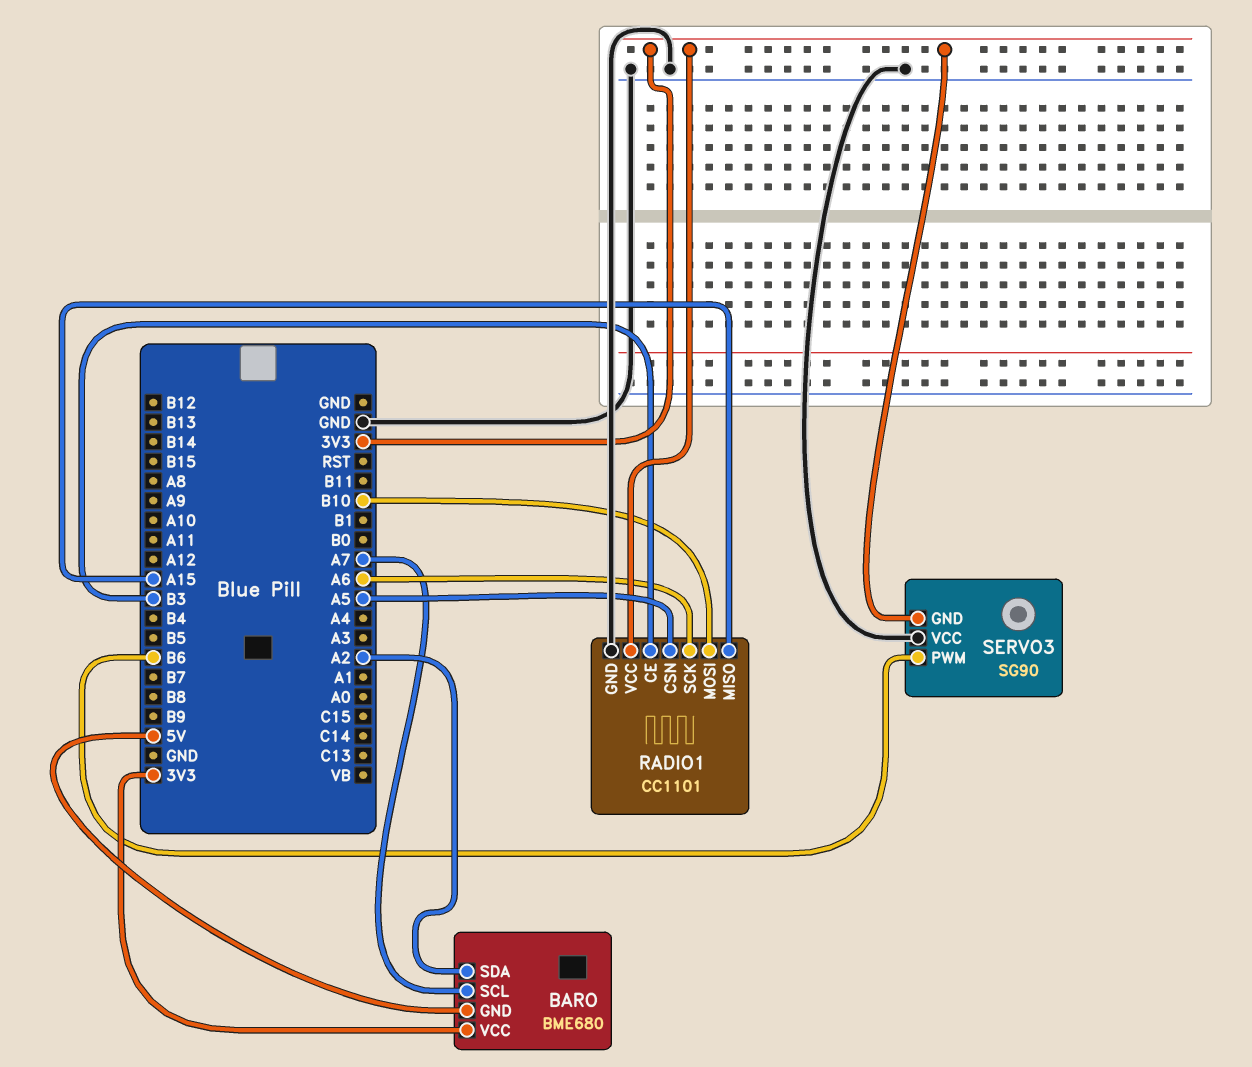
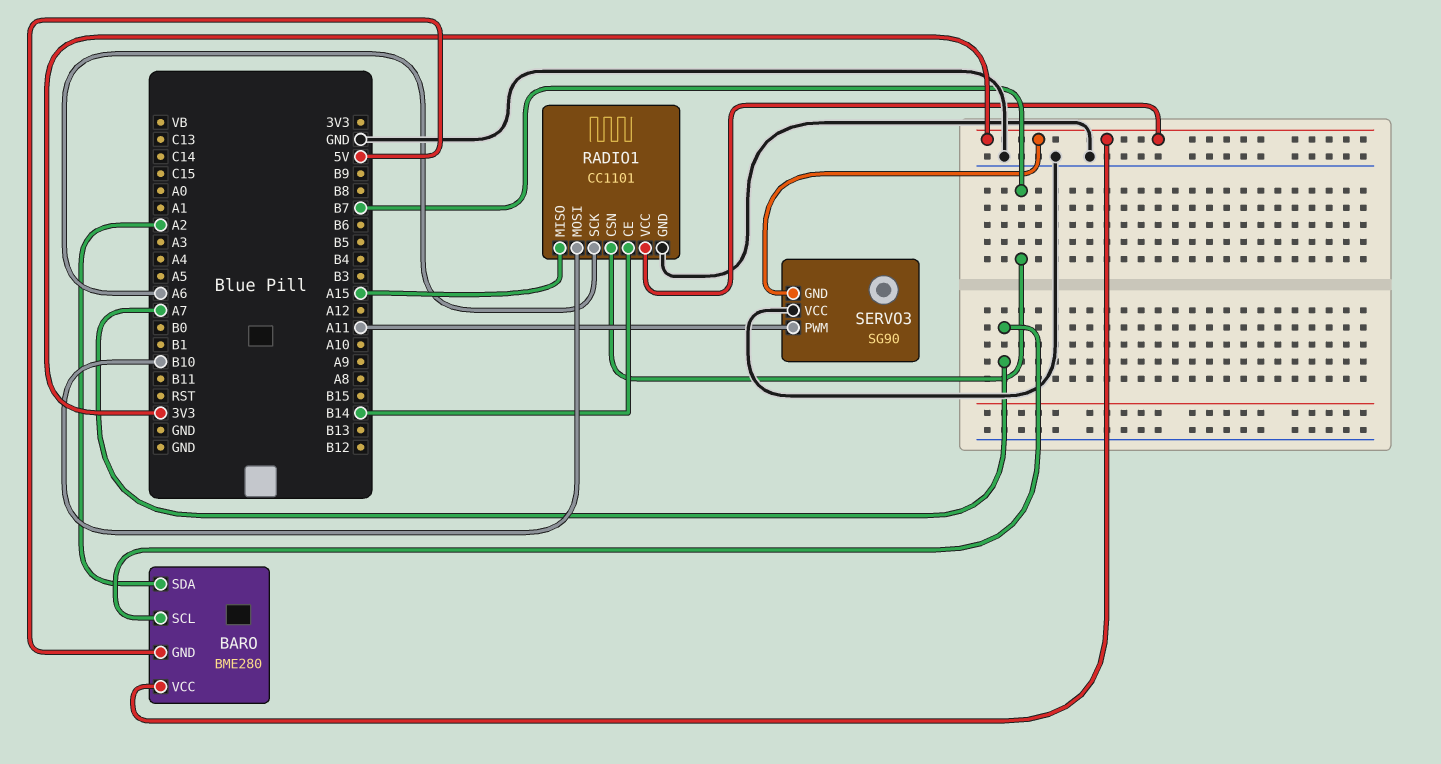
BARO: BME680 -> BME280
RADIO1 pin CE: B3 -> B14
RADIO1 pin CSN: A5 -> B7
SERVO3 pin PWM: B6 -> A11

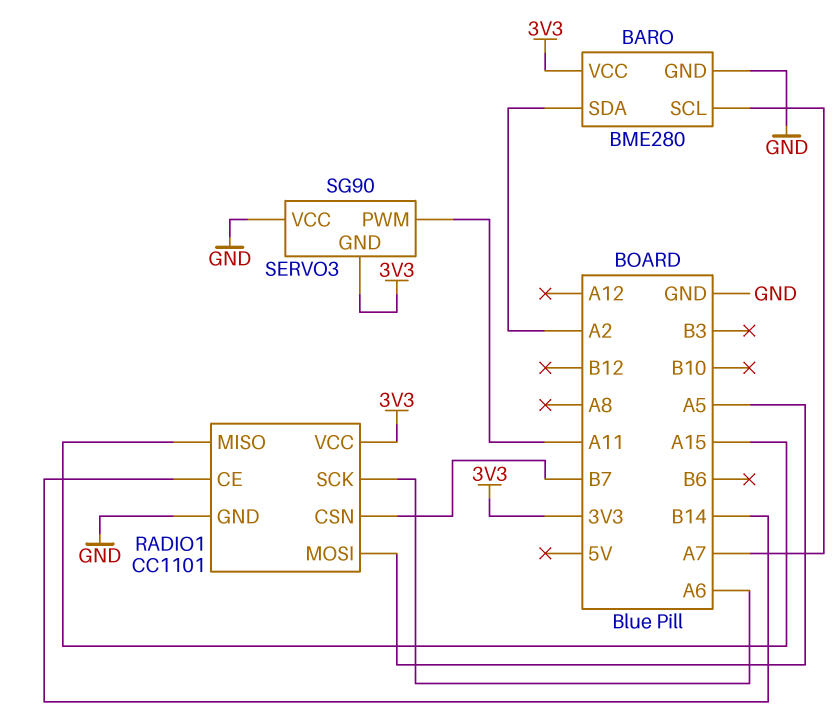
BARO pin GND: 5V -> GND
RADIO1 pin MOSI: B10 -> A5

